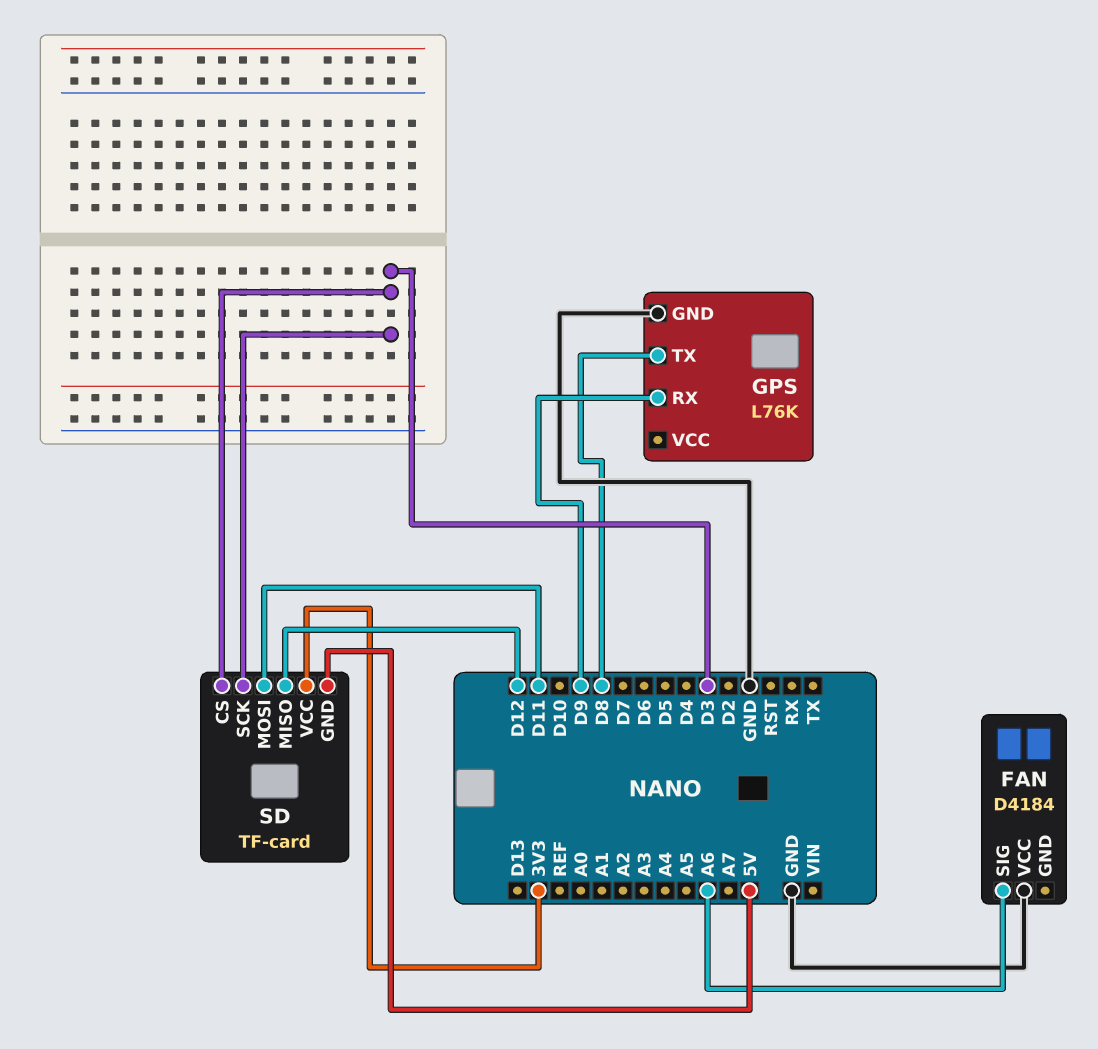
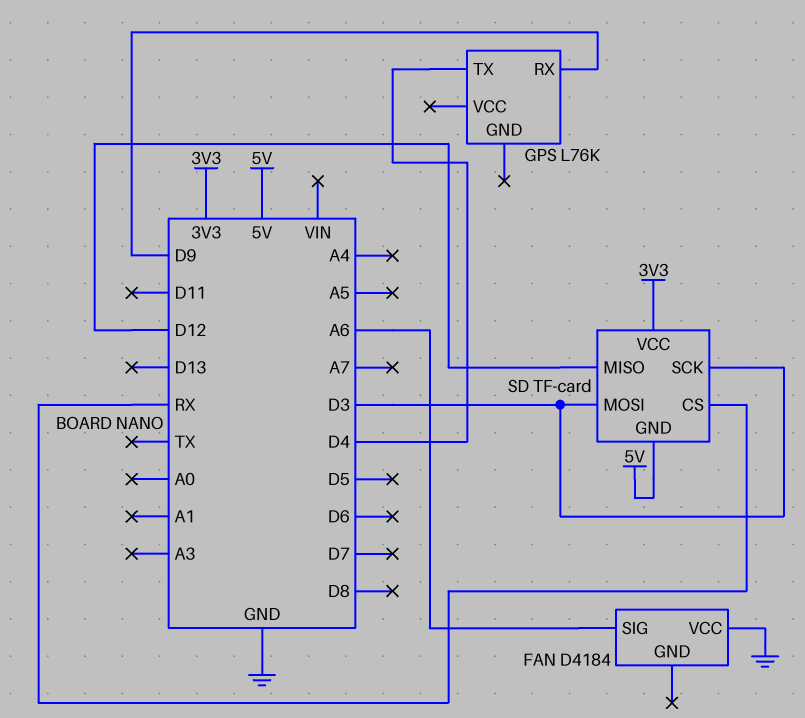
GPS pin GND: GND -> none
GPS pin TX: D8 -> D4
SD pin CS: D3 -> RX
SD pin MOSI: D11 -> D3

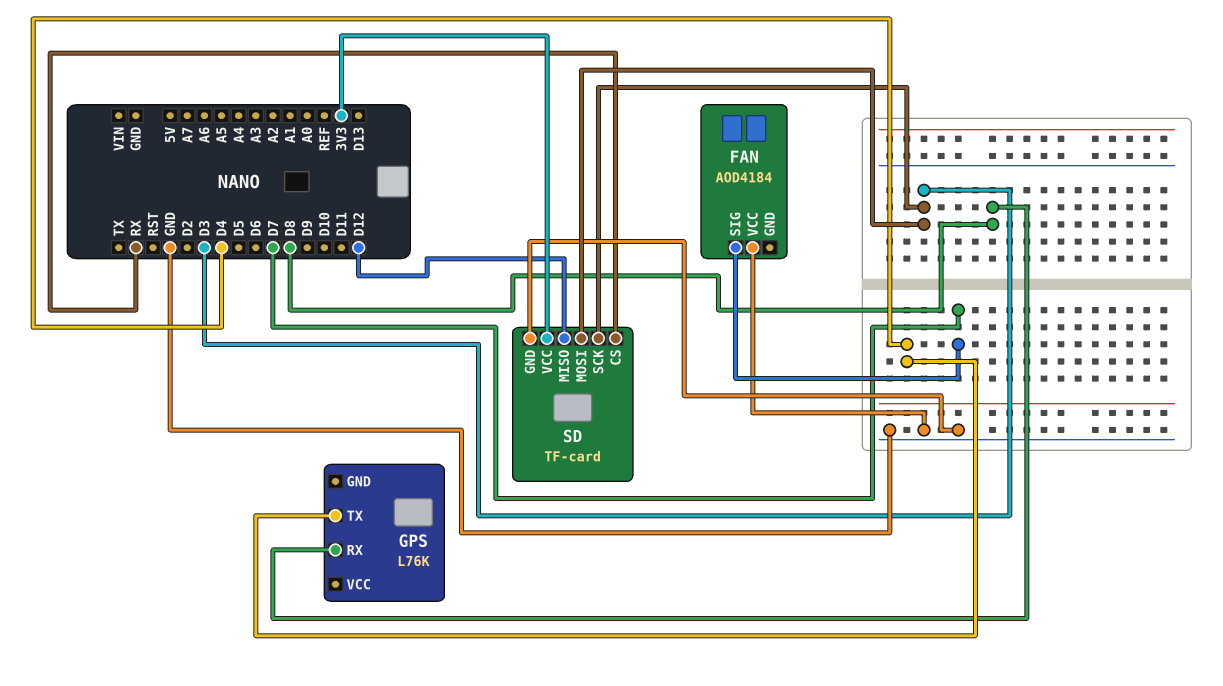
FAN: D4184 -> AOD4184
FAN pin SIG: A6 -> D7
GPS pin RX: D9 -> D8
SD pin GND: 5V -> GND

